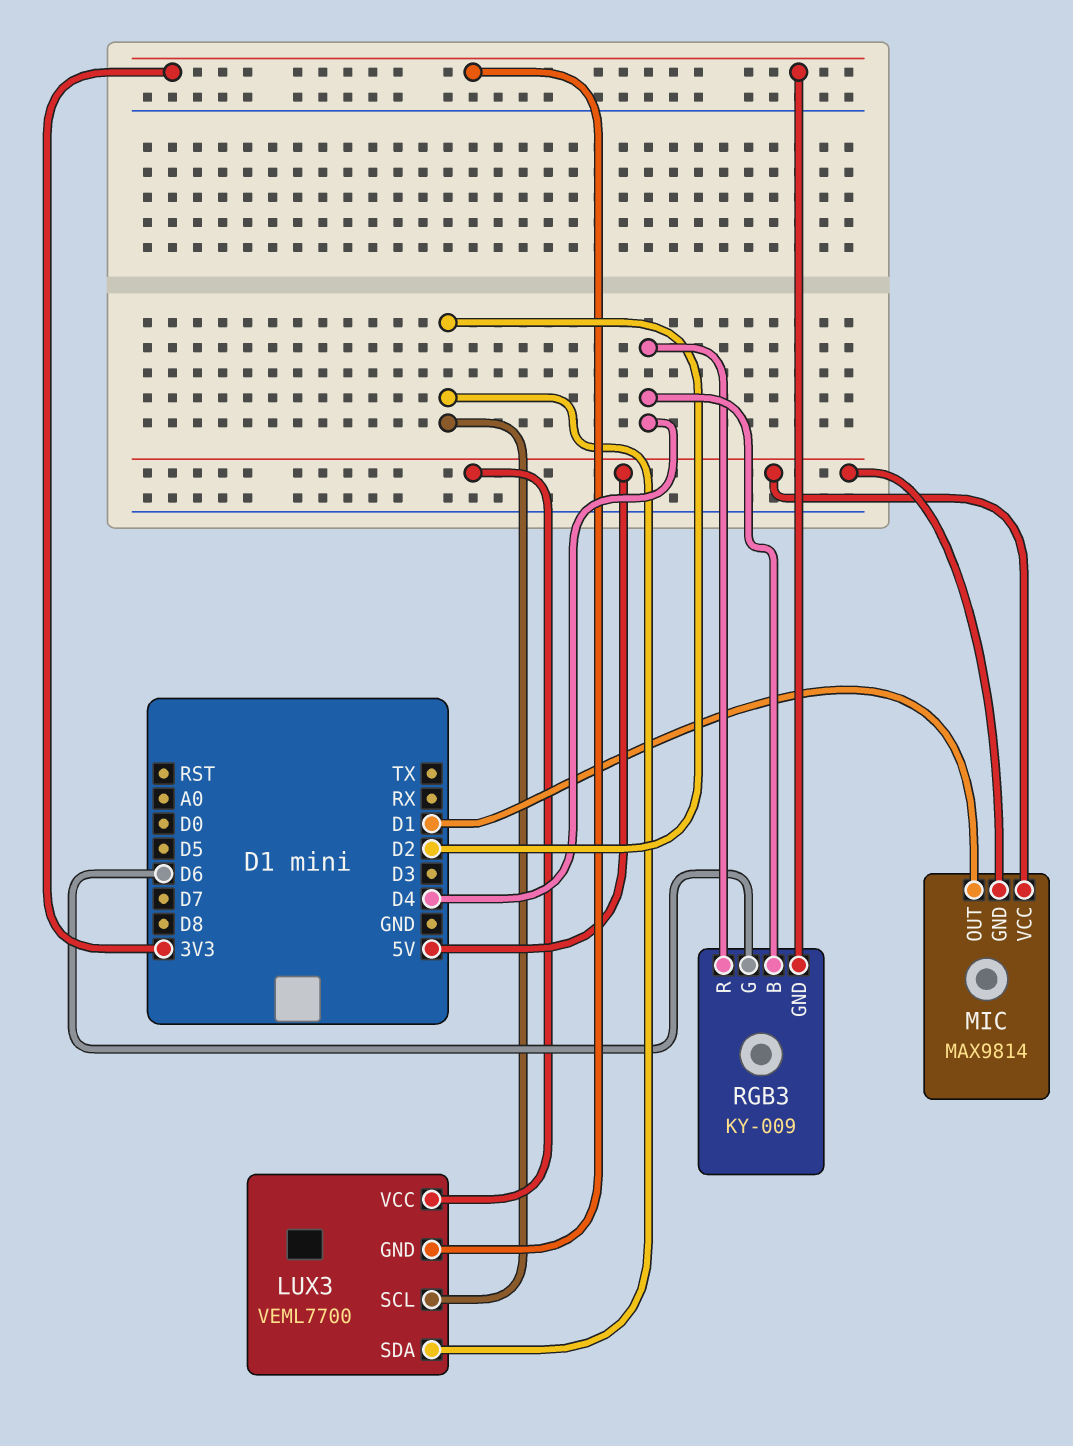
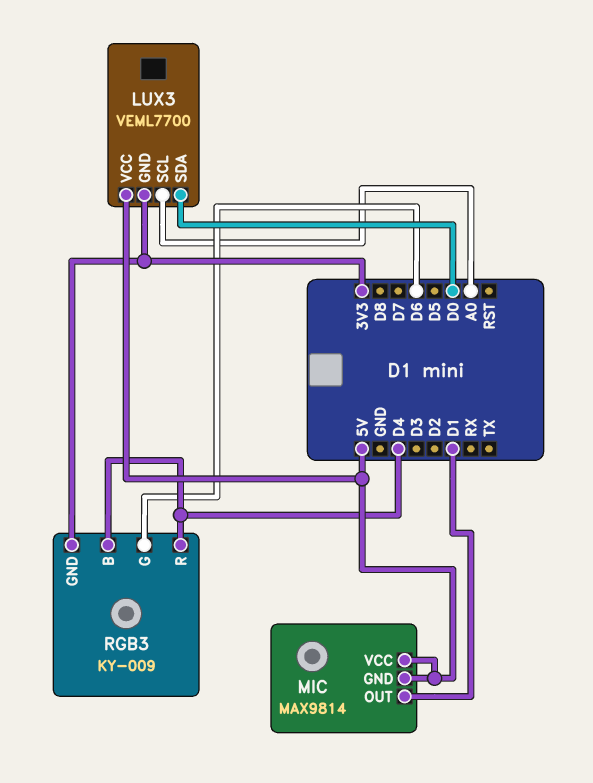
LUX3 pin SCL: D2 -> A0
LUX3 pin SDA: D2 -> D0

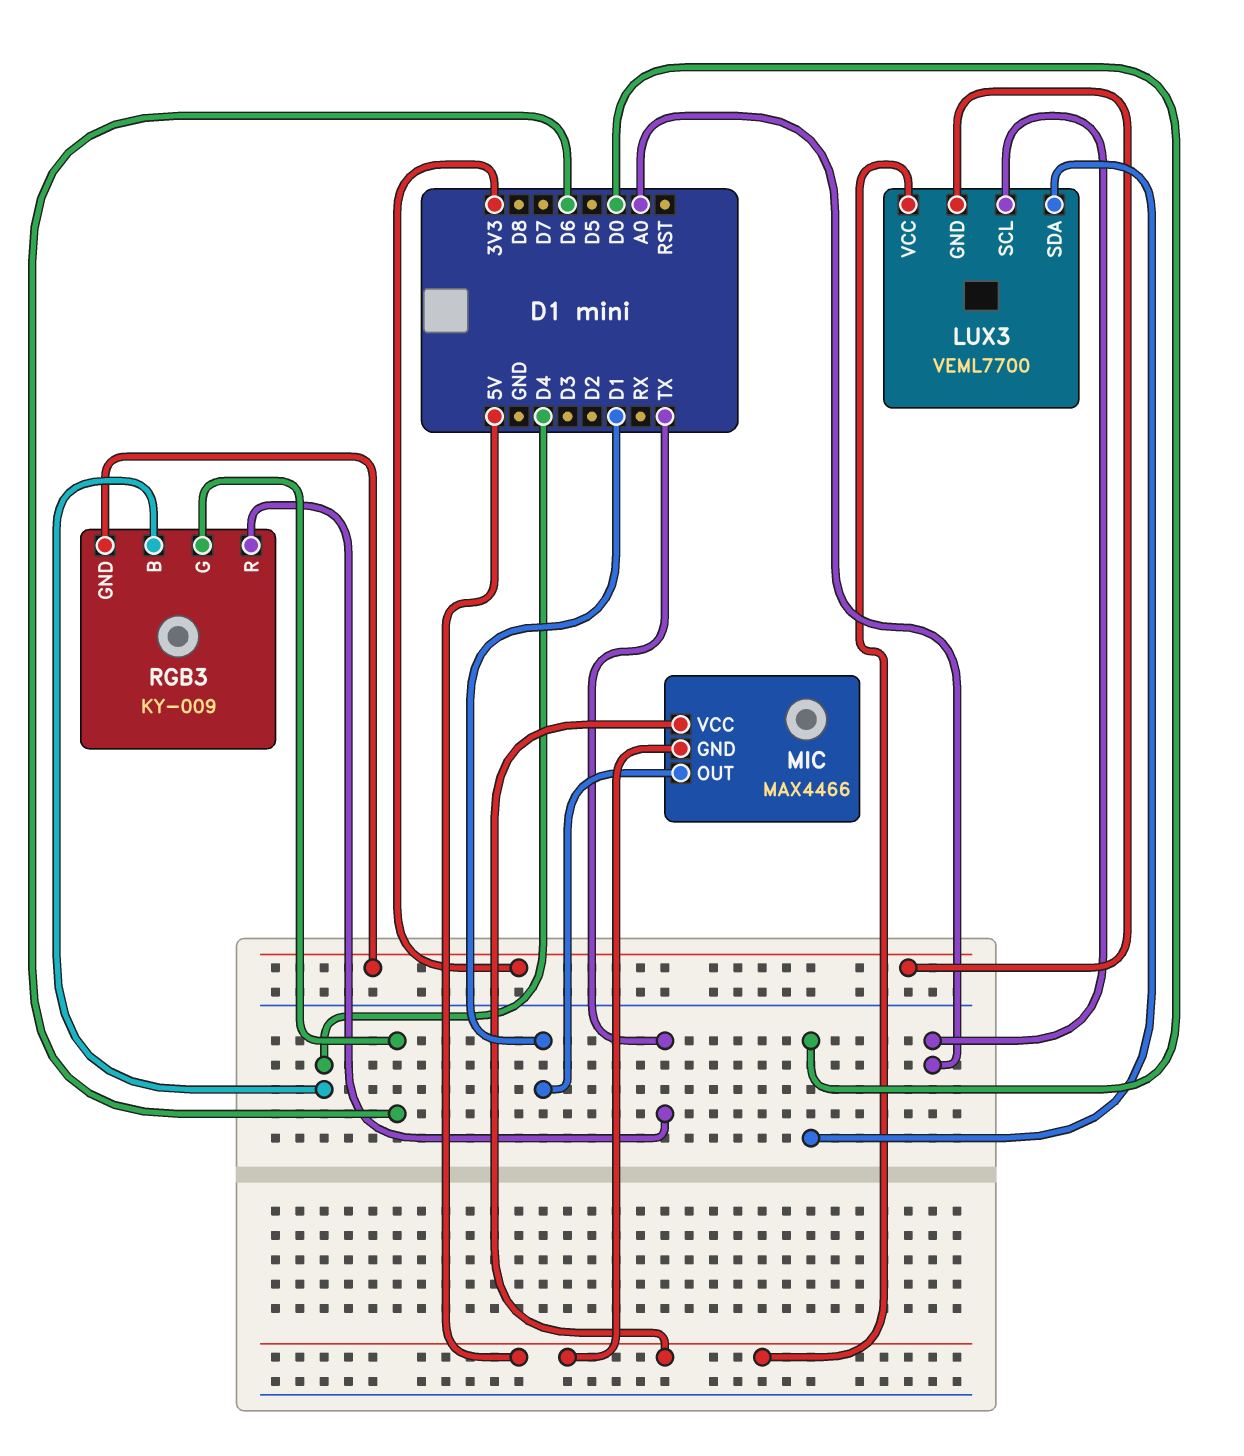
MIC: MAX9814 -> MAX4466
RGB3 pin R: D4 -> TX

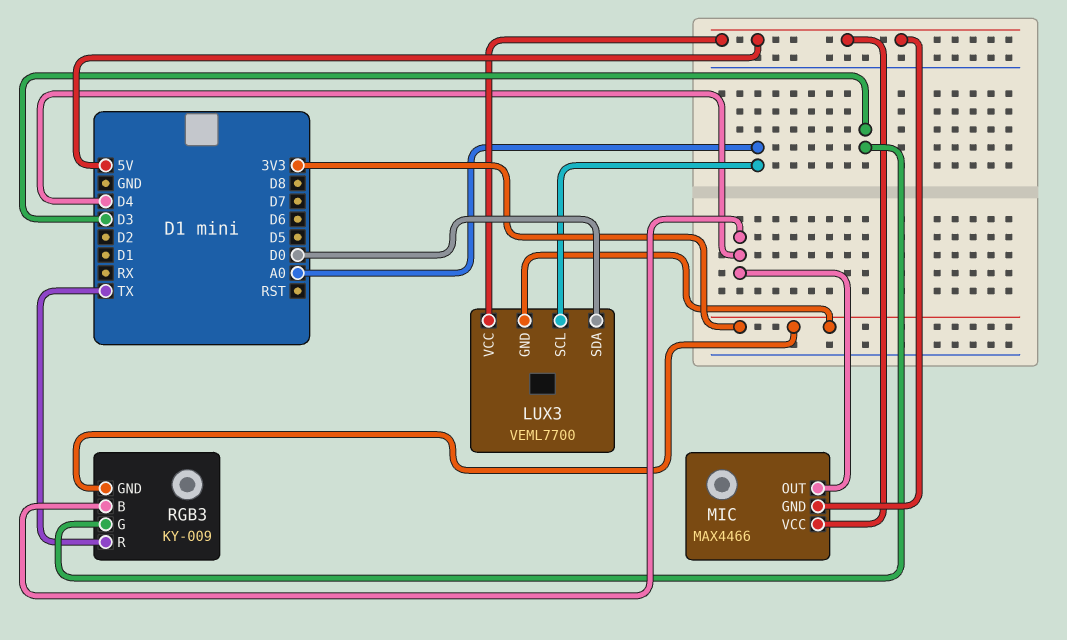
MIC pin OUT: D1 -> D4
RGB3 pin G: D6 -> D3

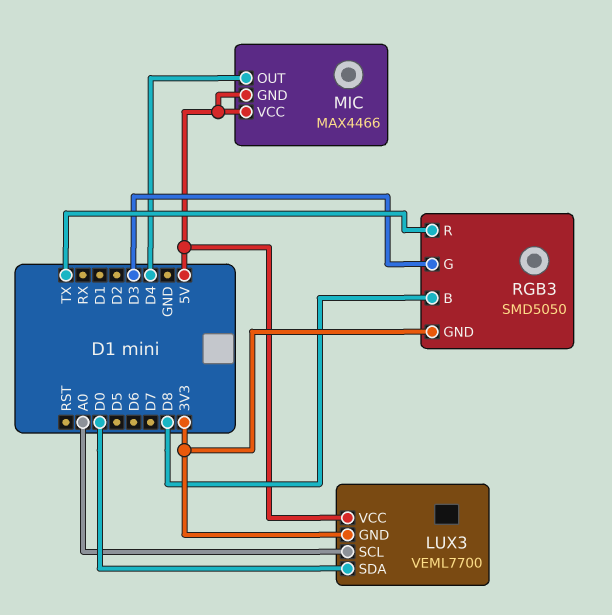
RGB3: KY-009 -> SMD5050
RGB3 pin B: D4 -> D8

